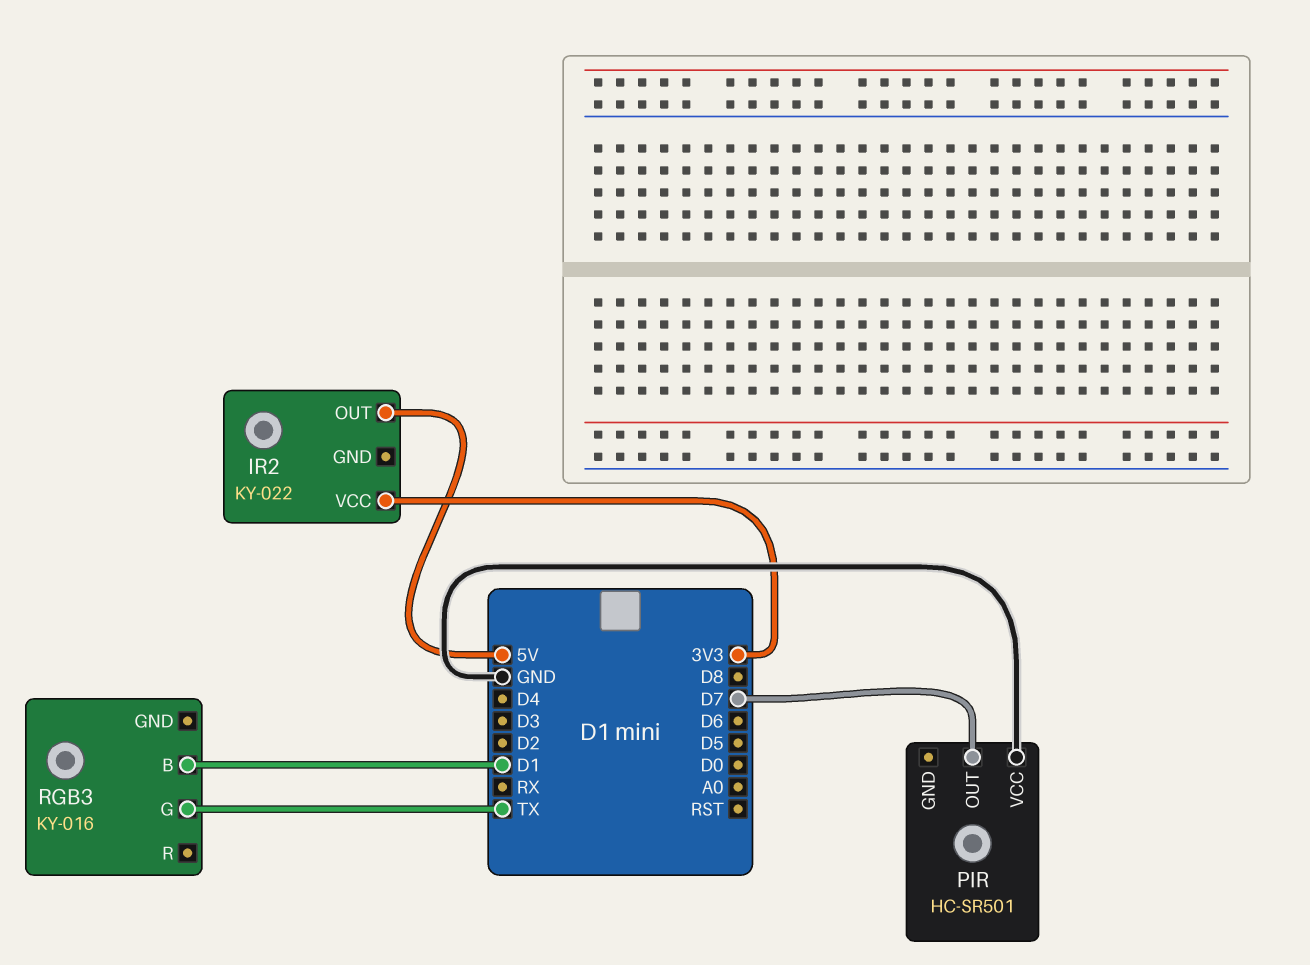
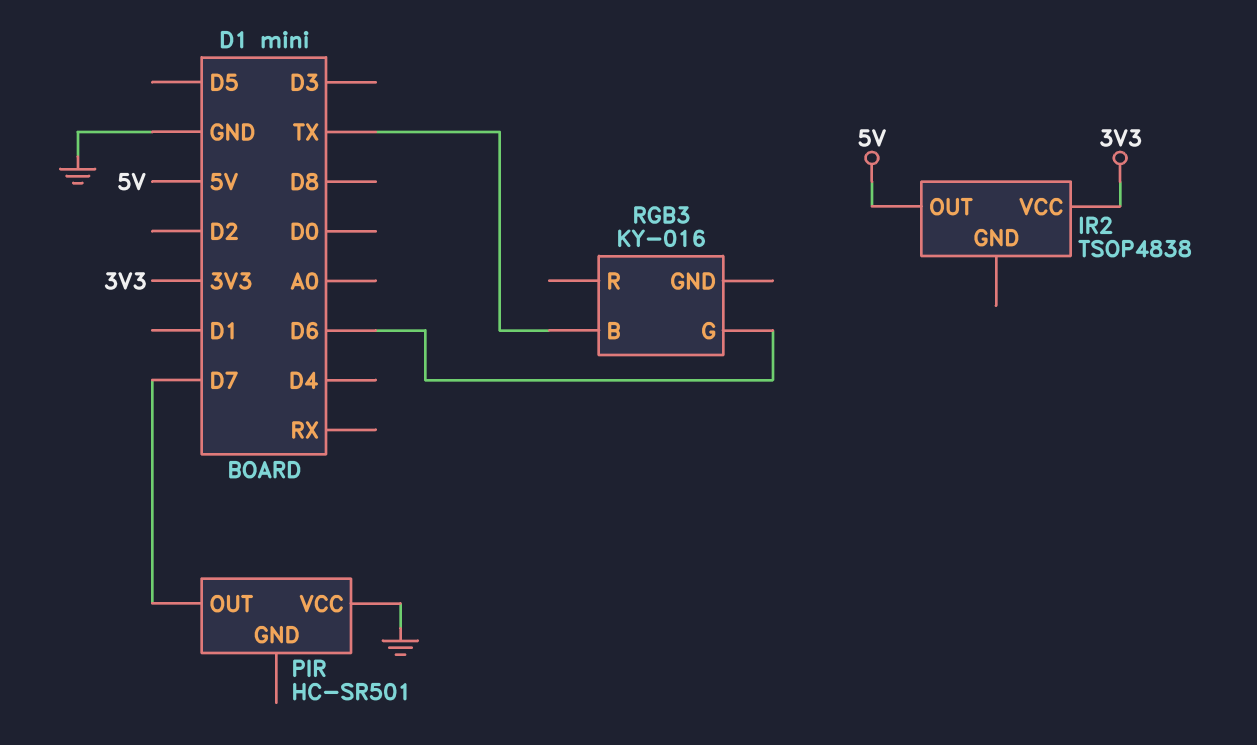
IR2: KY-022 -> TSOP4838
RGB3 pin B: D1 -> TX
RGB3 pin G: TX -> D6

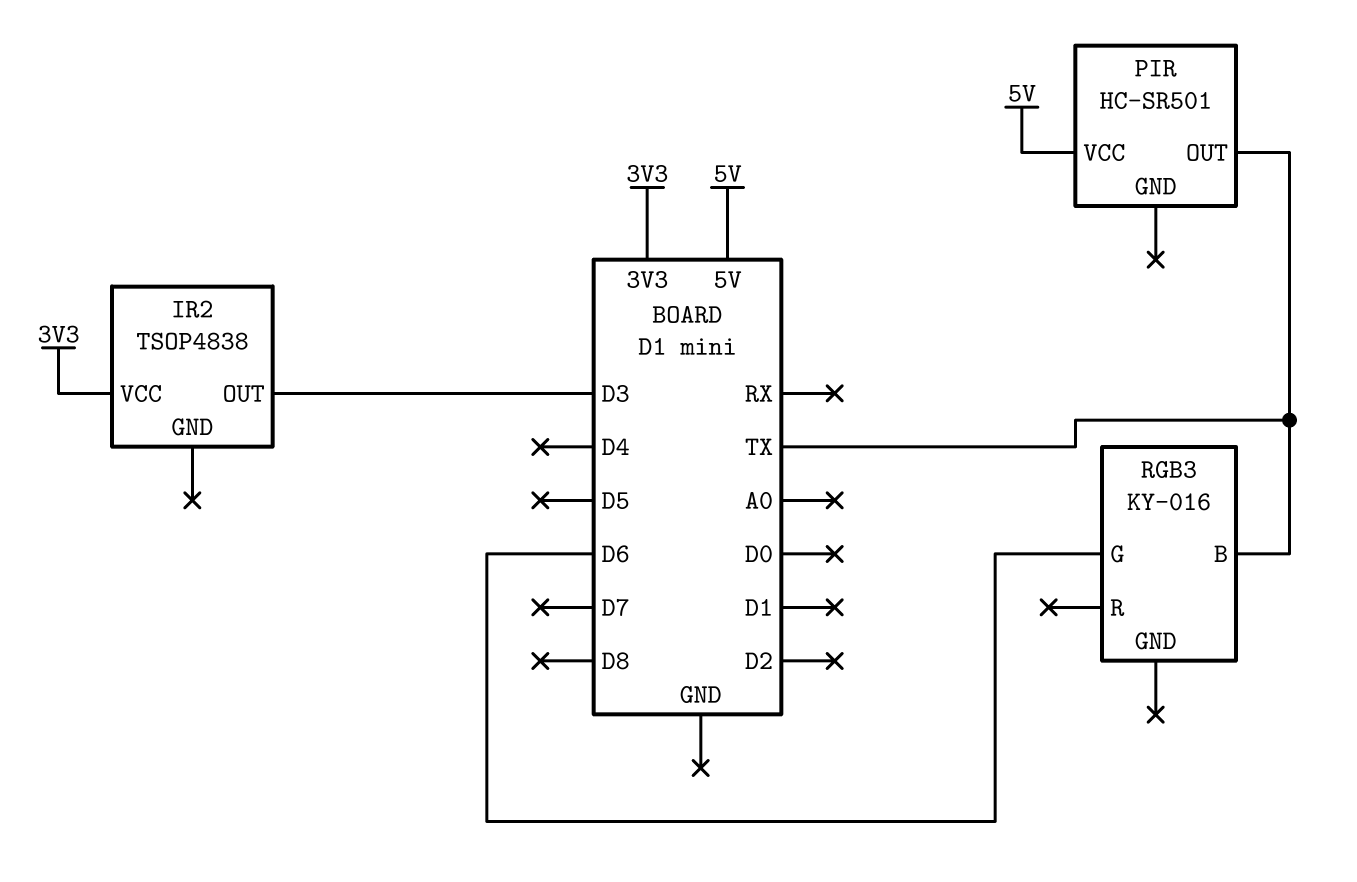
IR2 pin OUT: 5V -> D3
PIR pin OUT: D7 -> TX
PIR pin VCC: GND -> 5V

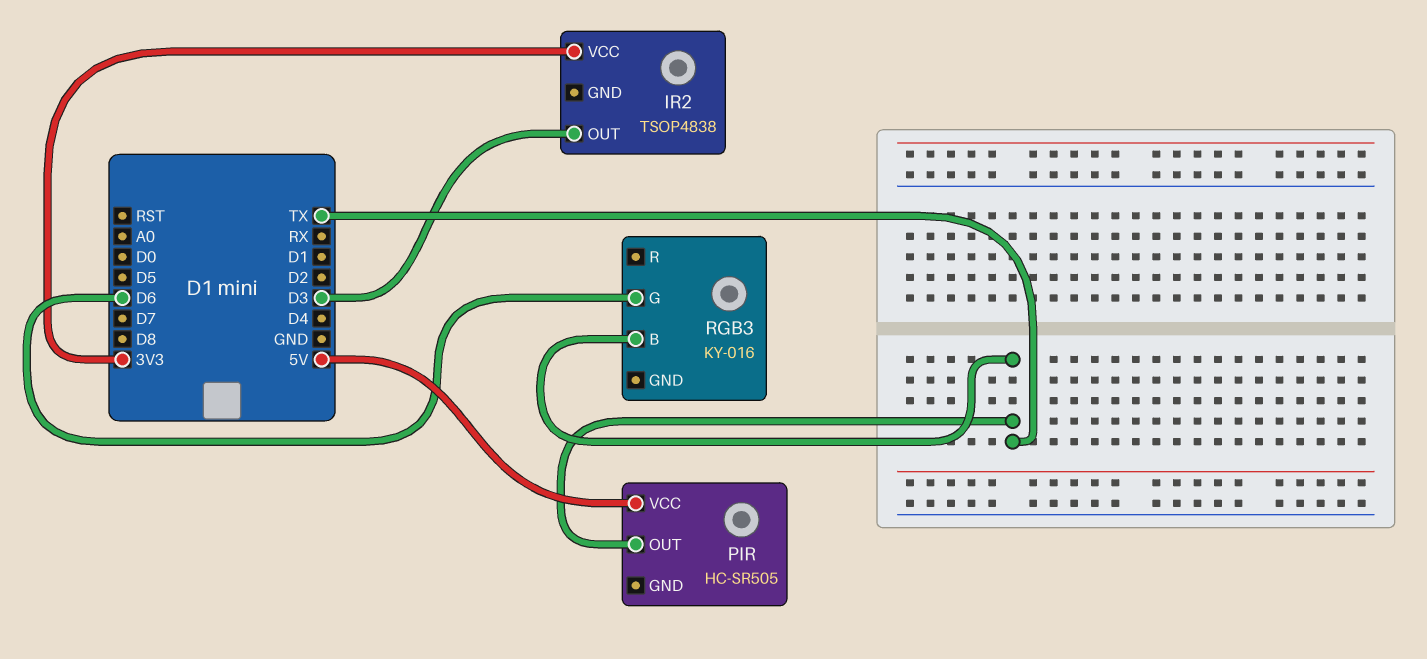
PIR: HC-SR501 -> HC-SR505

